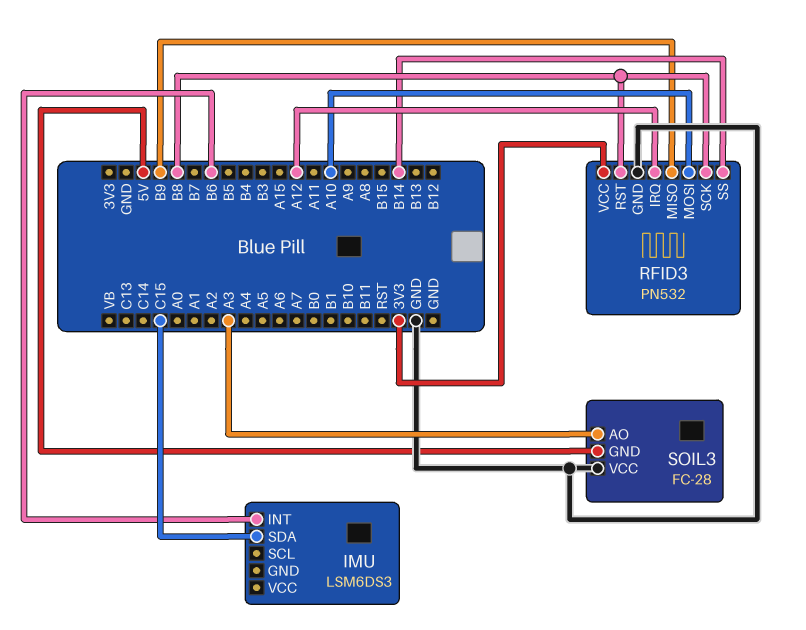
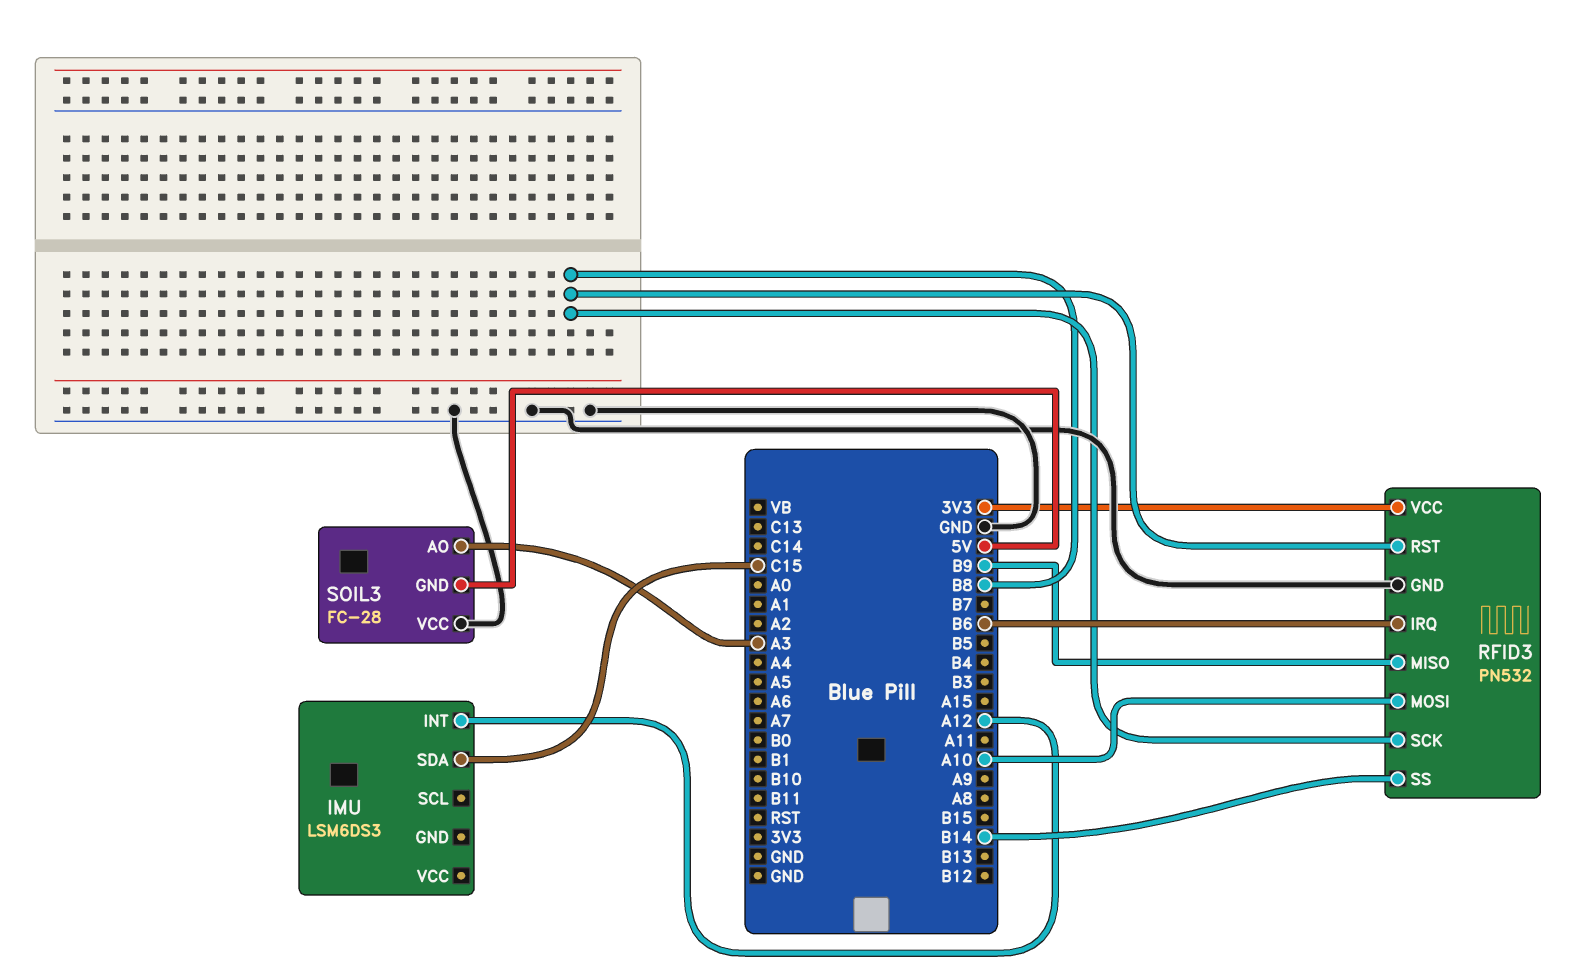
IMU pin INT: B6 -> A12
RFID3 pin IRQ: A12 -> B6

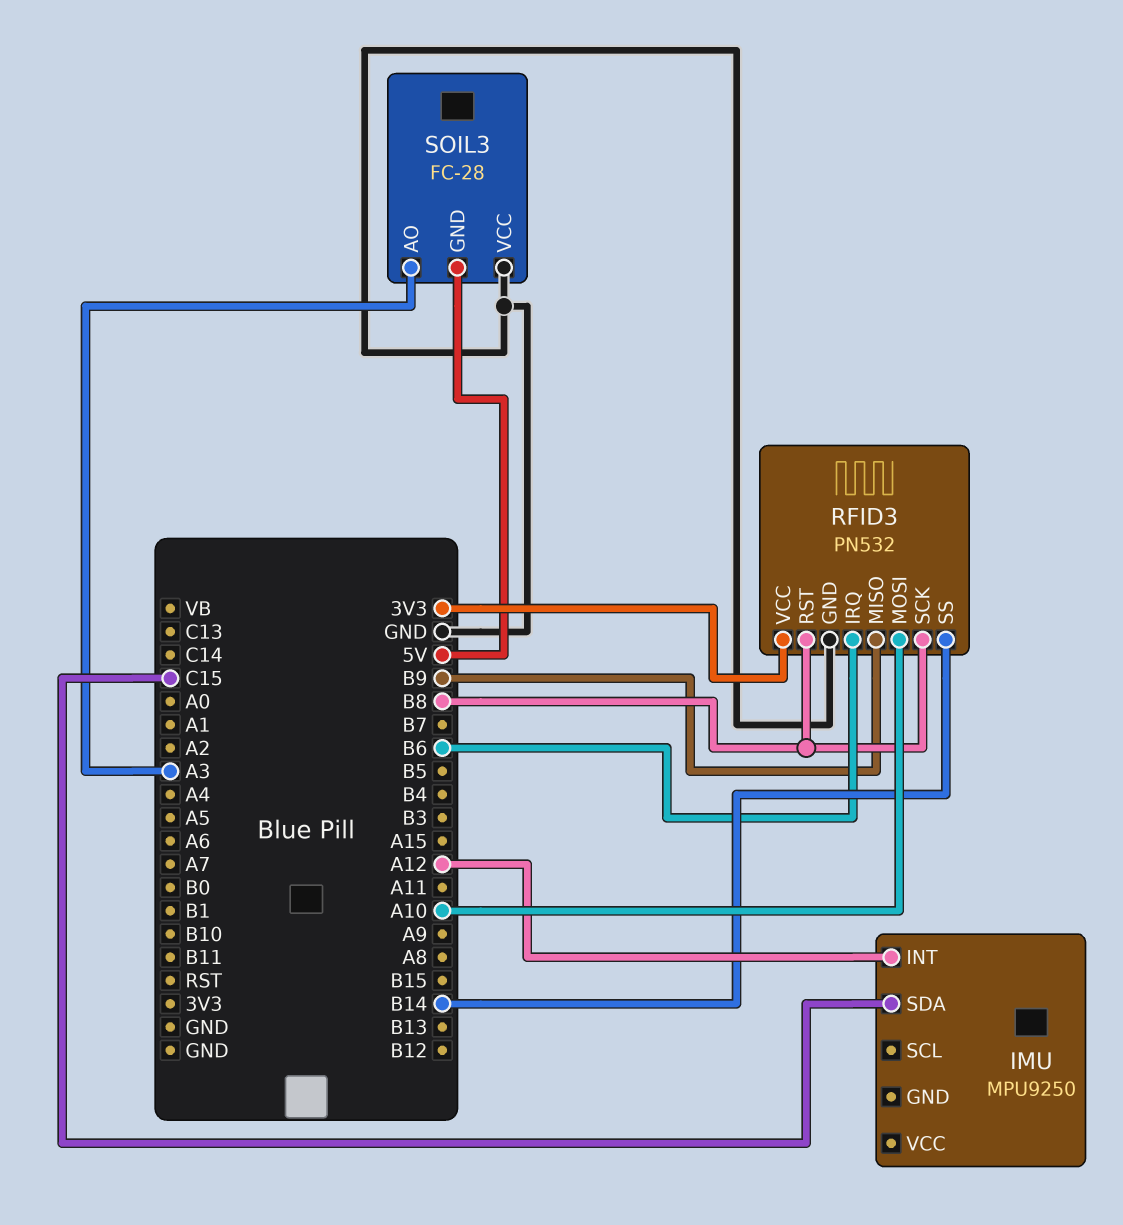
IMU: LSM6DS3 -> MPU9250

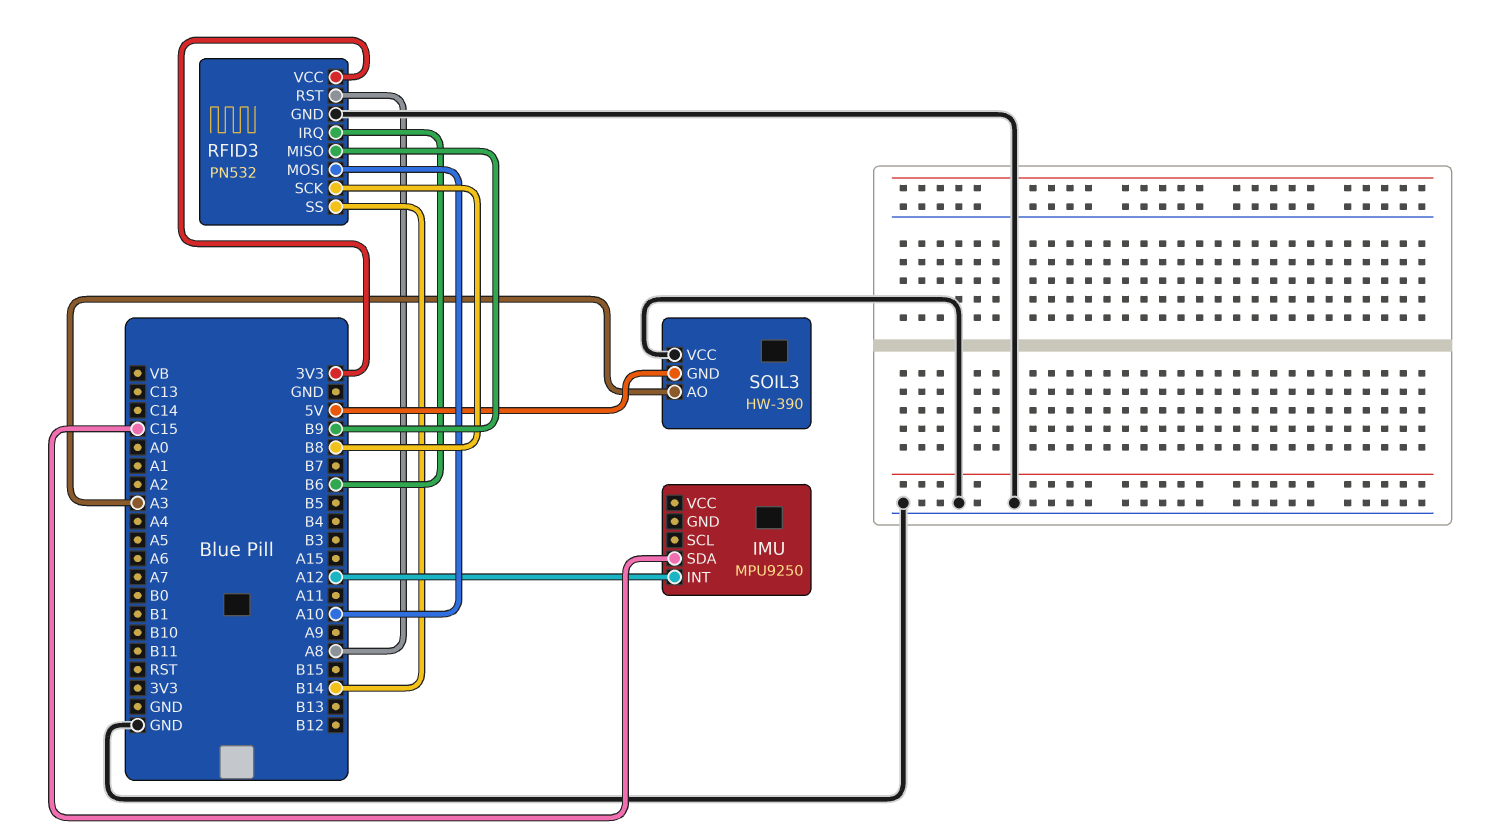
RFID3 pin RST: B8 -> A8
SOIL3: FC-28 -> HW-390

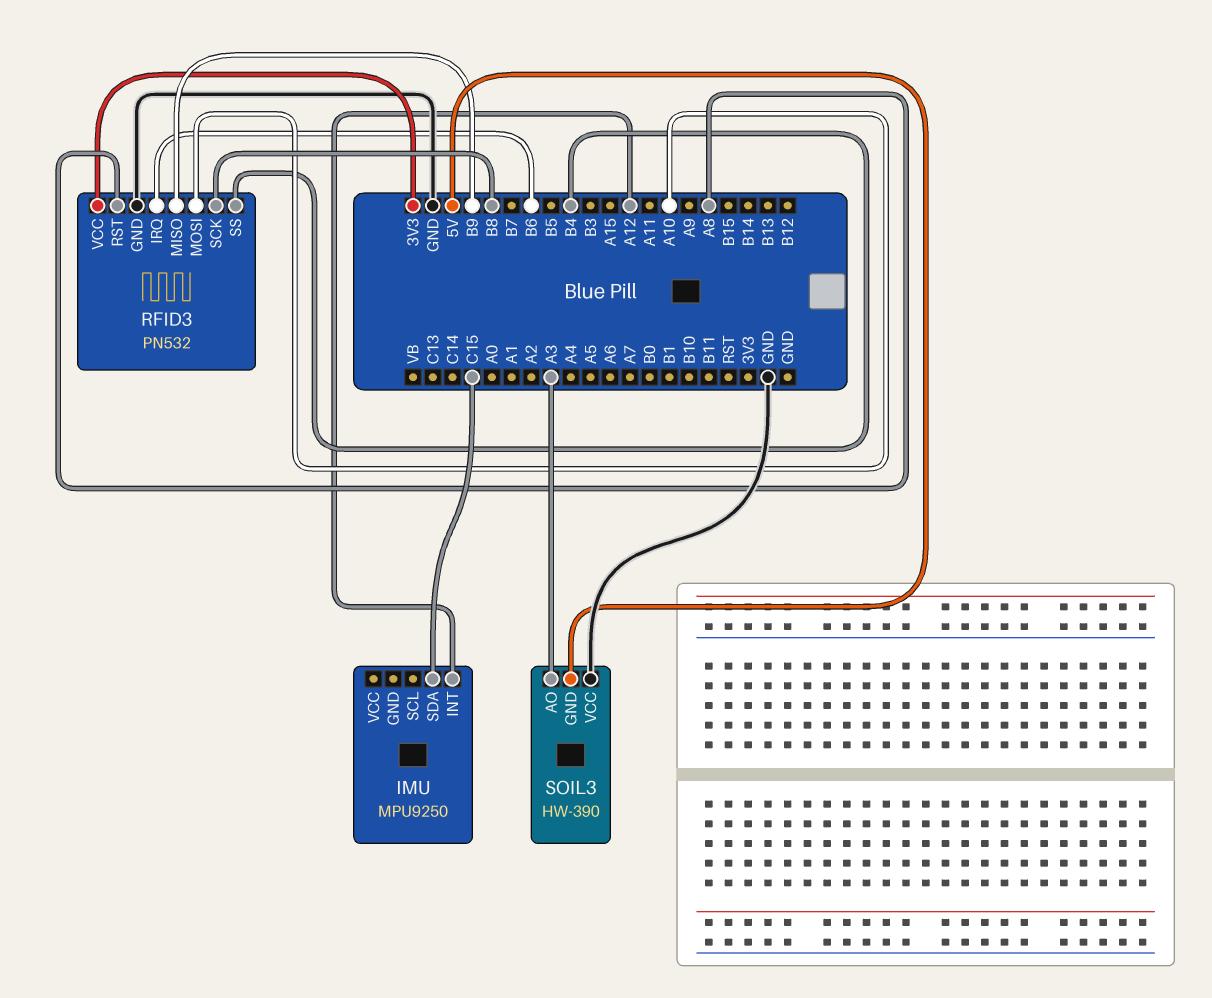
RFID3 pin SS: B14 -> B4

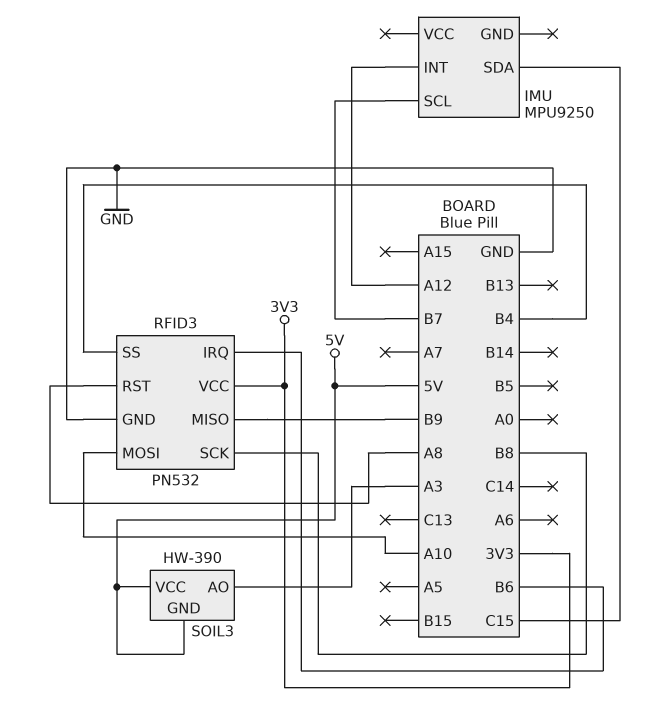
IMU pin SCL: none -> B7
SOIL3 pin VCC: GND -> 5V

